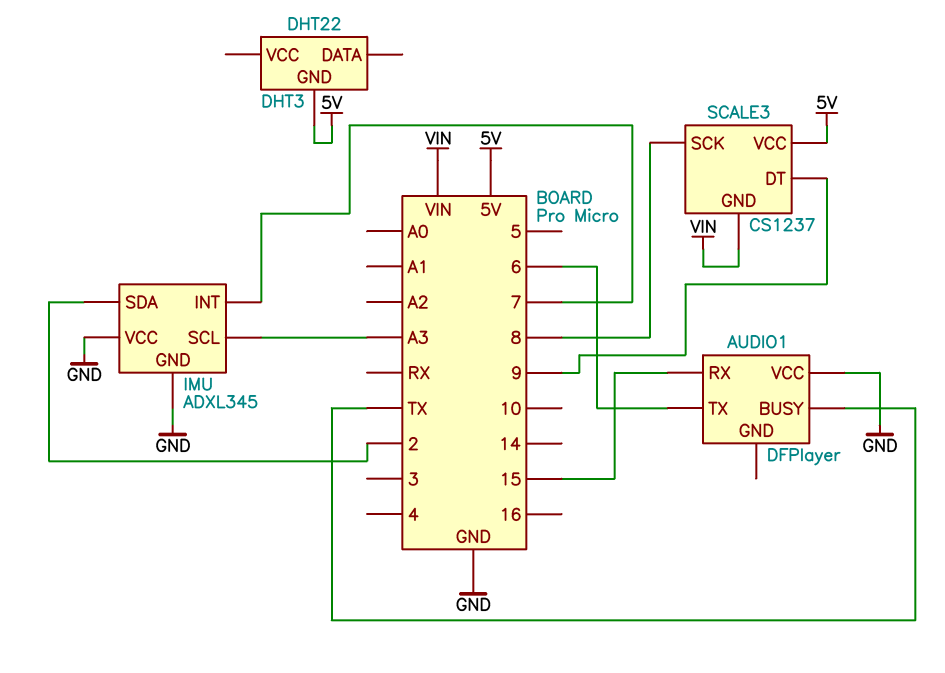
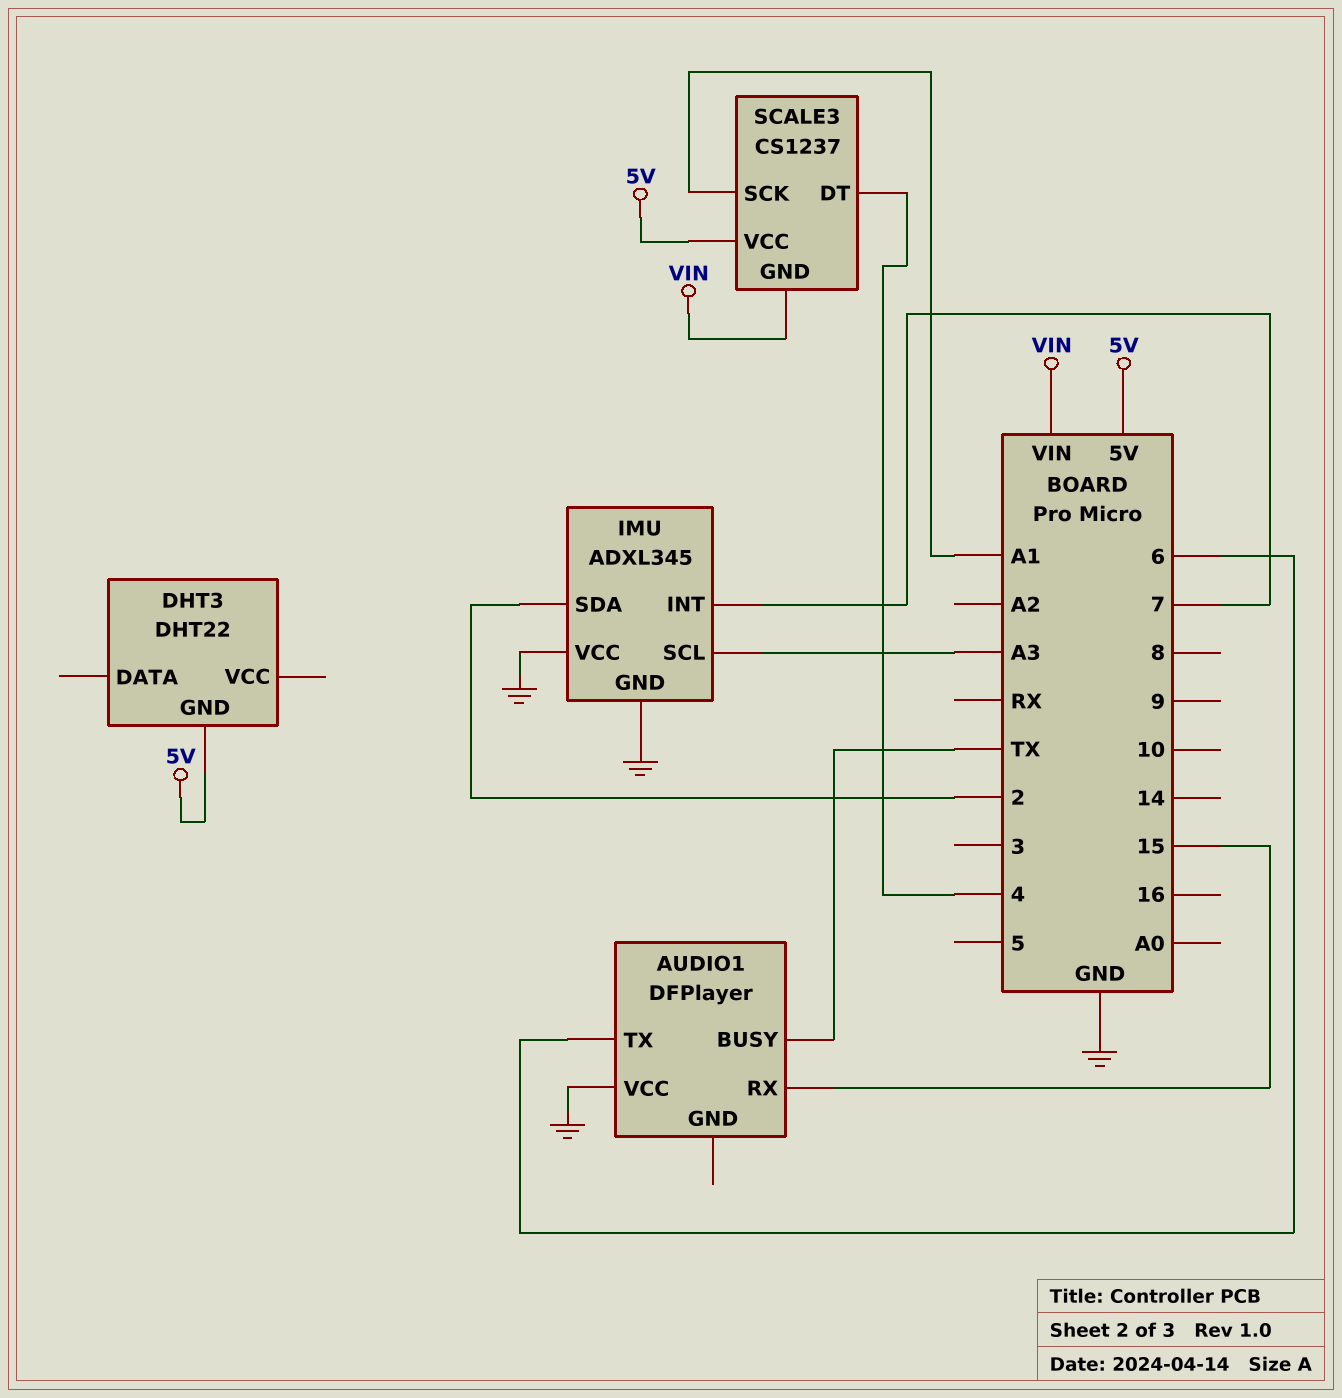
SCALE3 pin DT: 9 -> 4
SCALE3 pin SCK: 8 -> A1

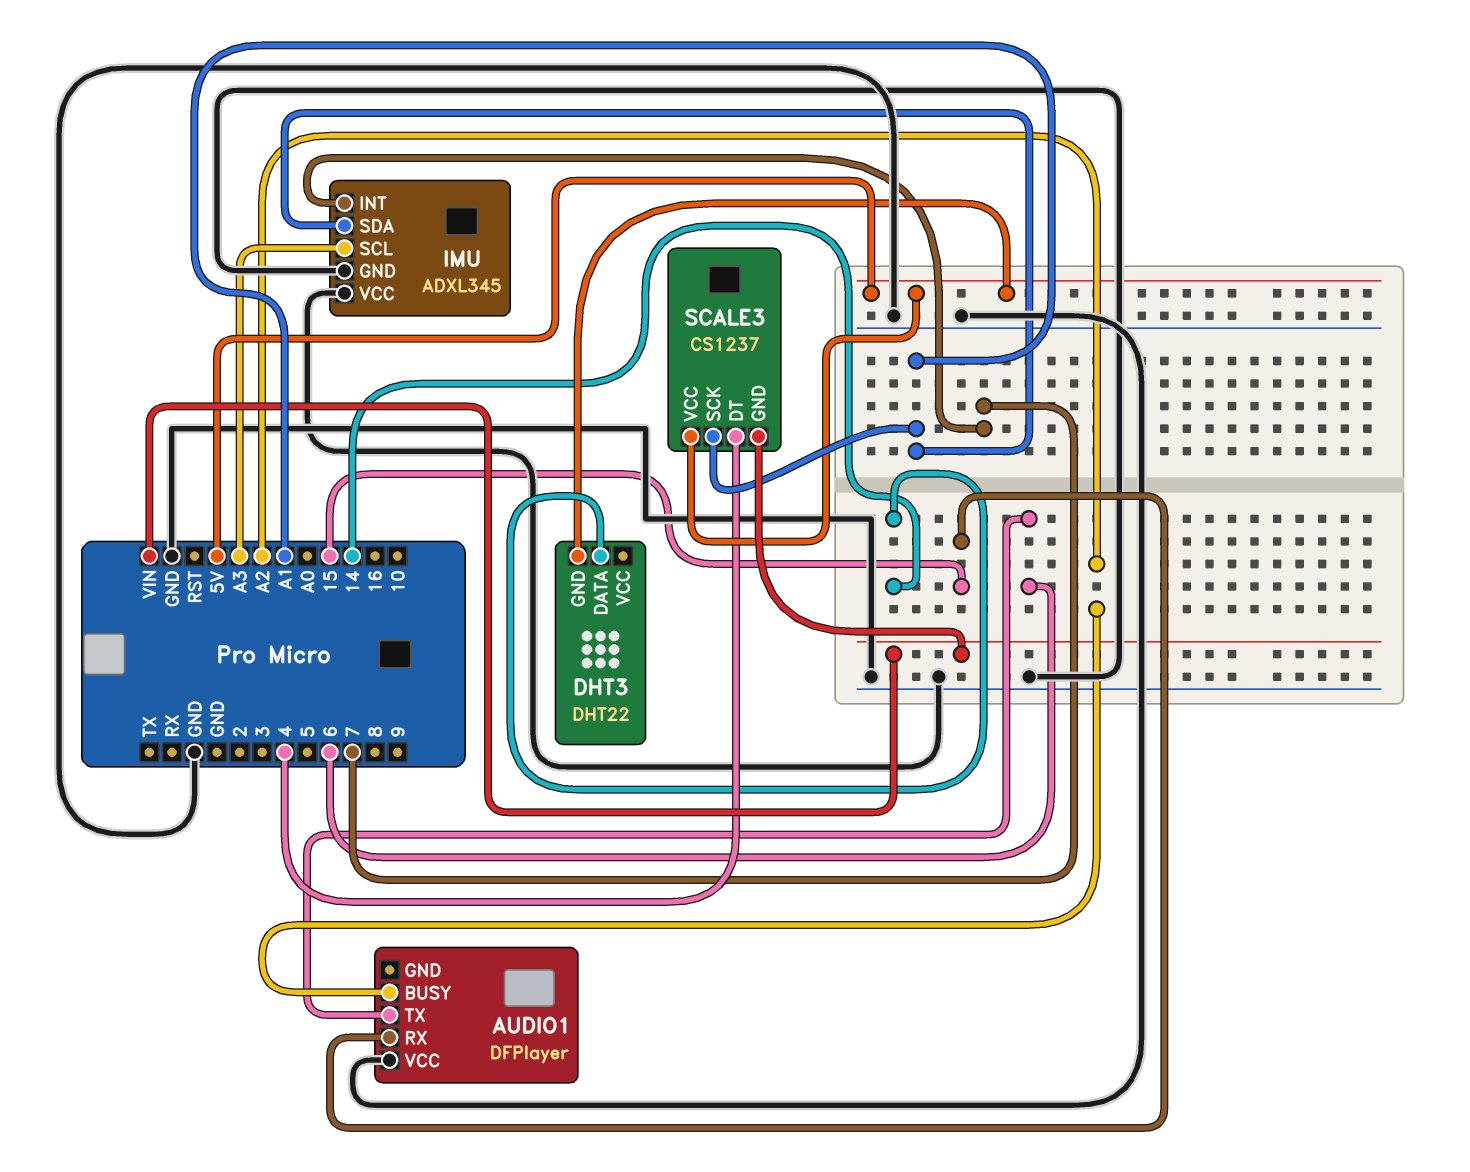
AUDIO1 pin BUSY: TX -> A2
DHT3 pin DATA: none -> 14
IMU pin SDA: 2 -> A1

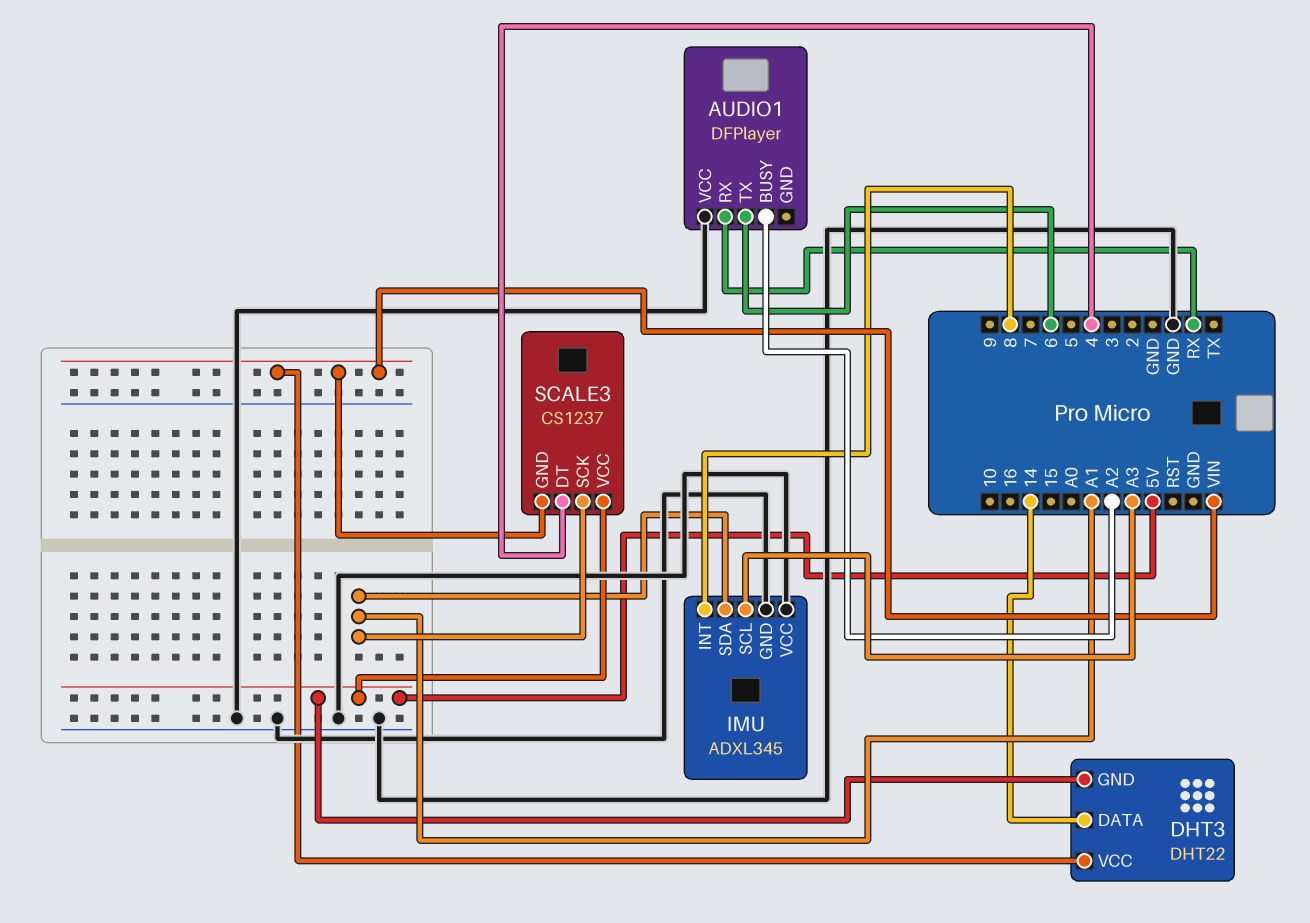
AUDIO1 pin RX: 15 -> RX
DHT3 pin VCC: none -> VIN
IMU pin INT: 7 -> 8

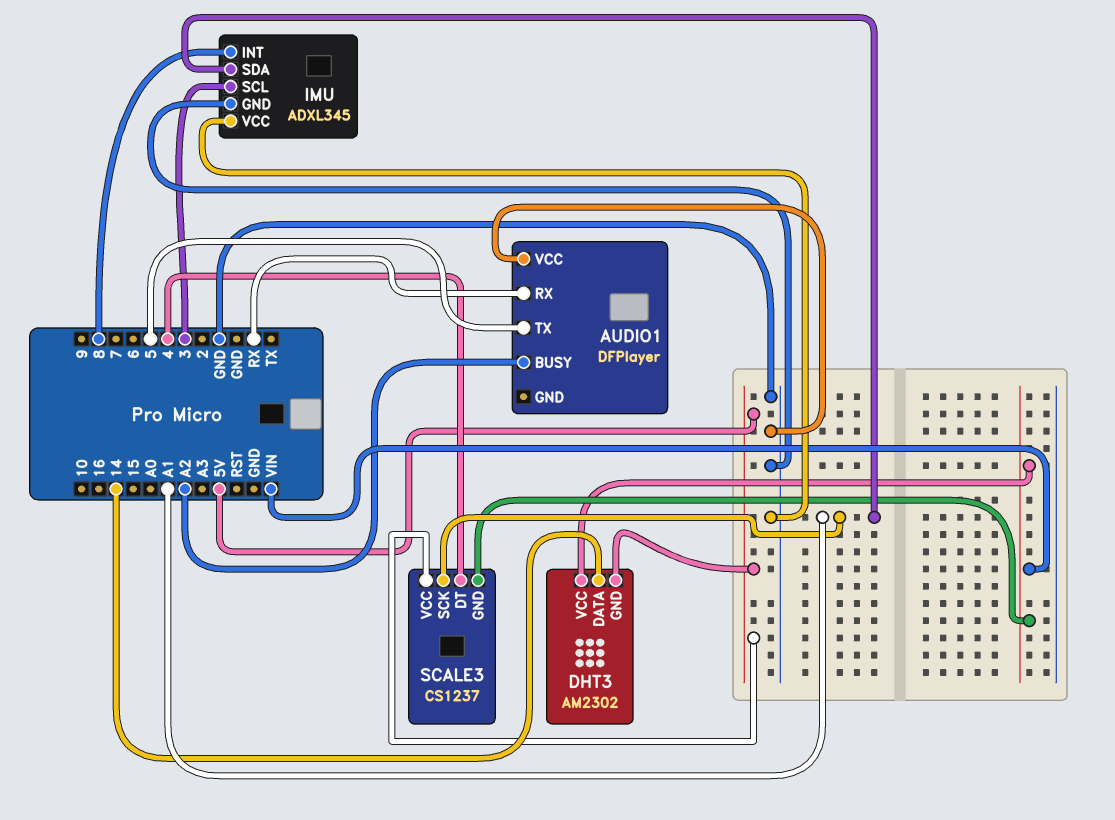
AUDIO1 pin TX: 6 -> 5
DHT3: DHT22 -> AM2302
IMU pin SCL: A3 -> 3

